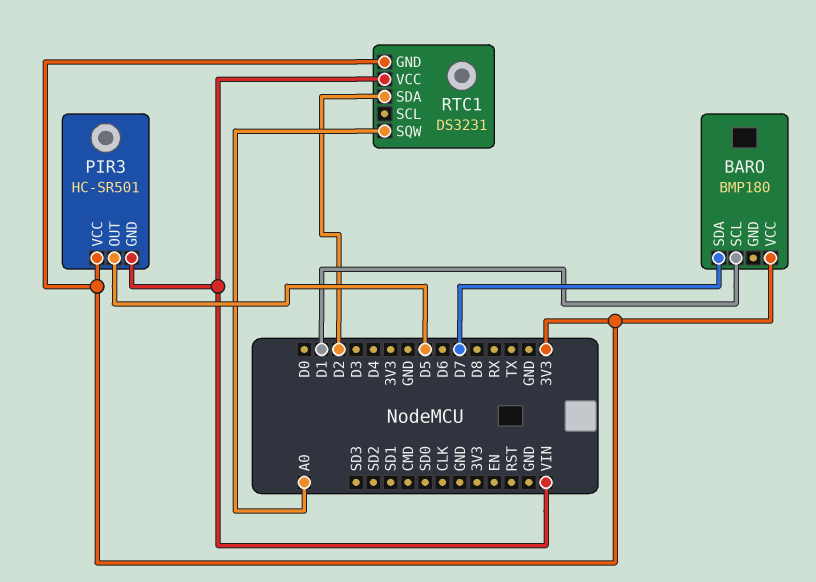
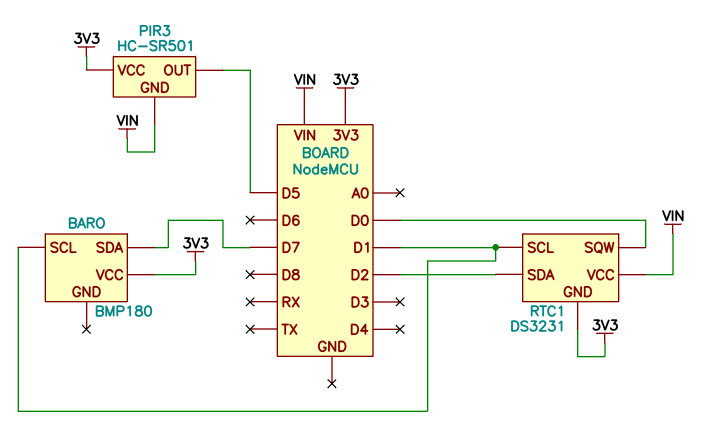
RTC1 pin SCL: none -> D1
RTC1 pin SQW: A0 -> D0

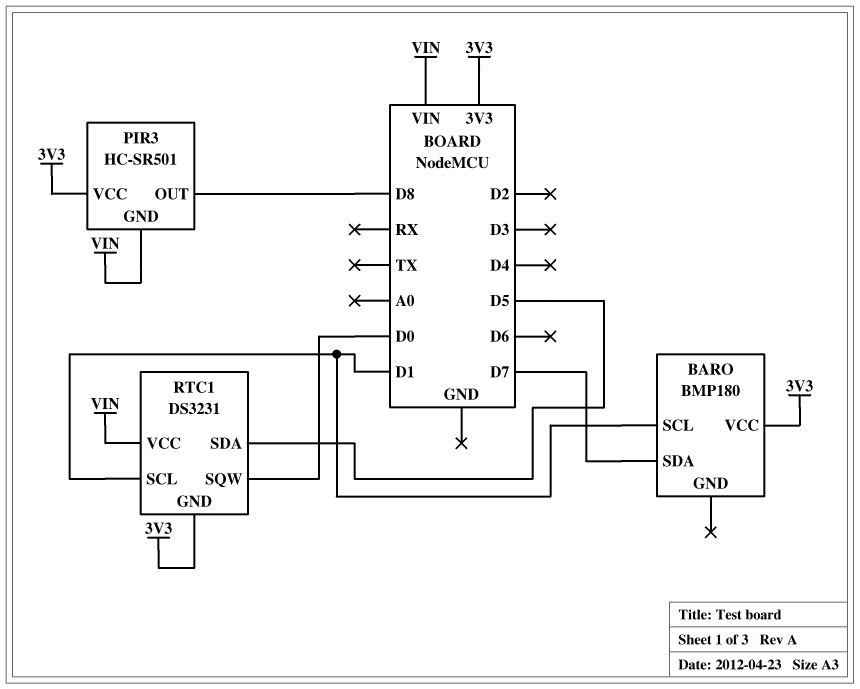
PIR3 pin OUT: D5 -> D8
RTC1 pin SDA: D2 -> D5

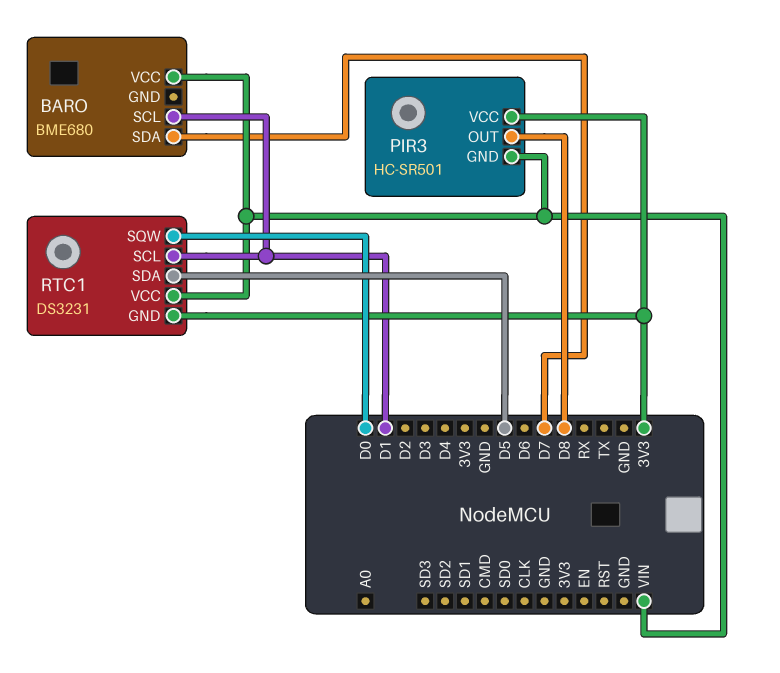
BARO: BMP180 -> BME680
BARO pin VCC: 3V3 -> VIN

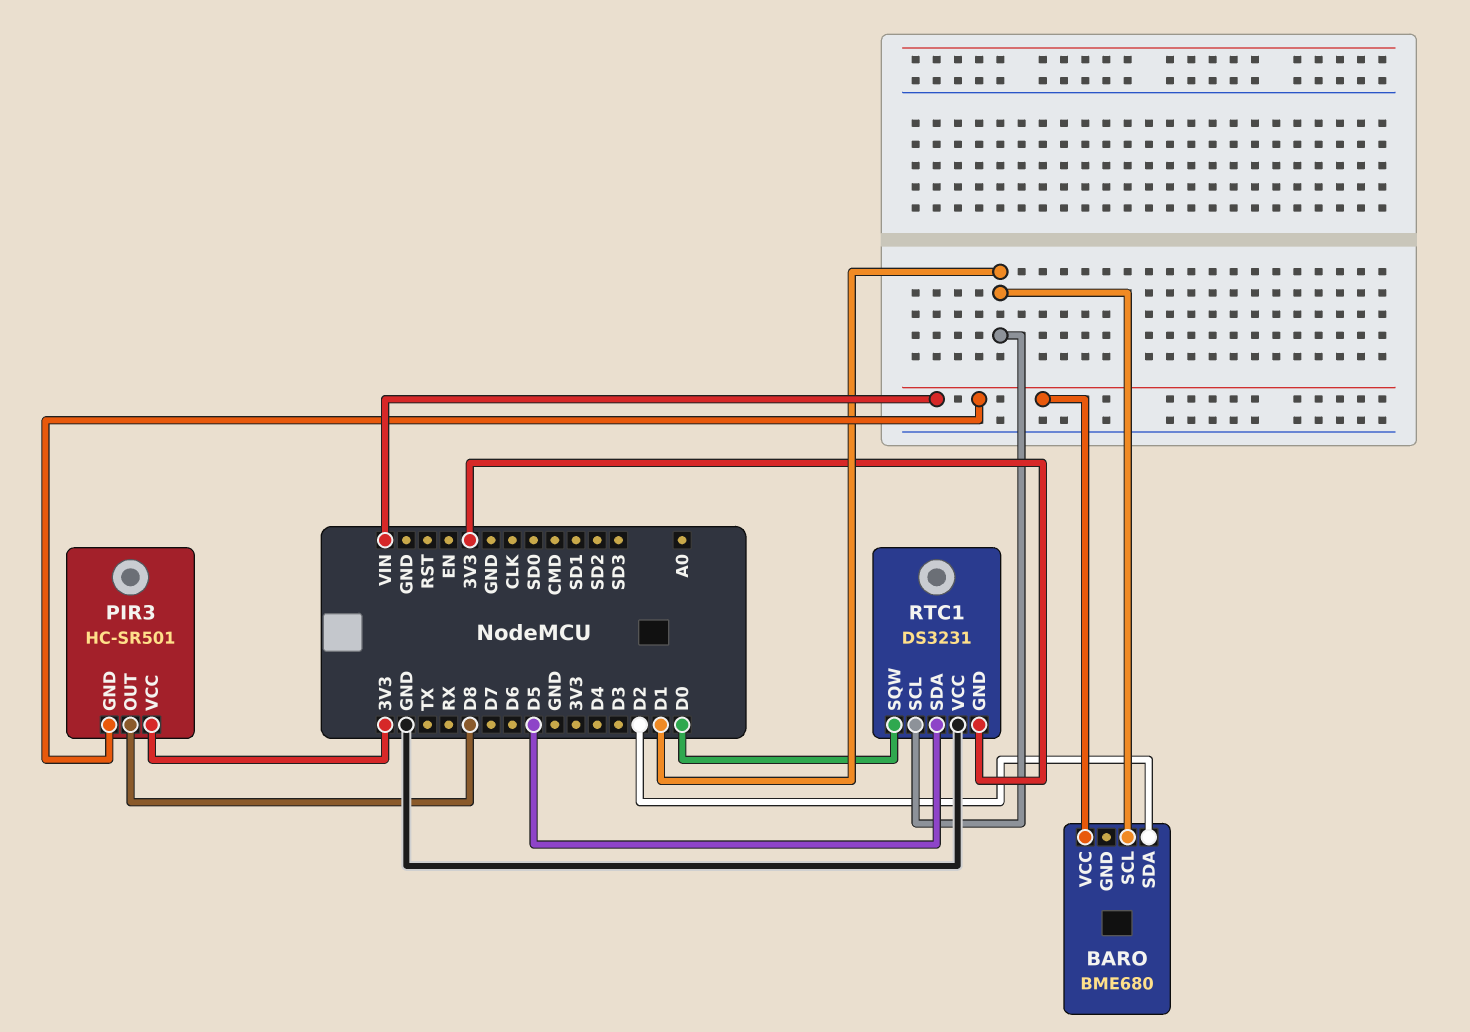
BARO pin SDA: D7 -> D2
RTC1 pin VCC: VIN -> GND

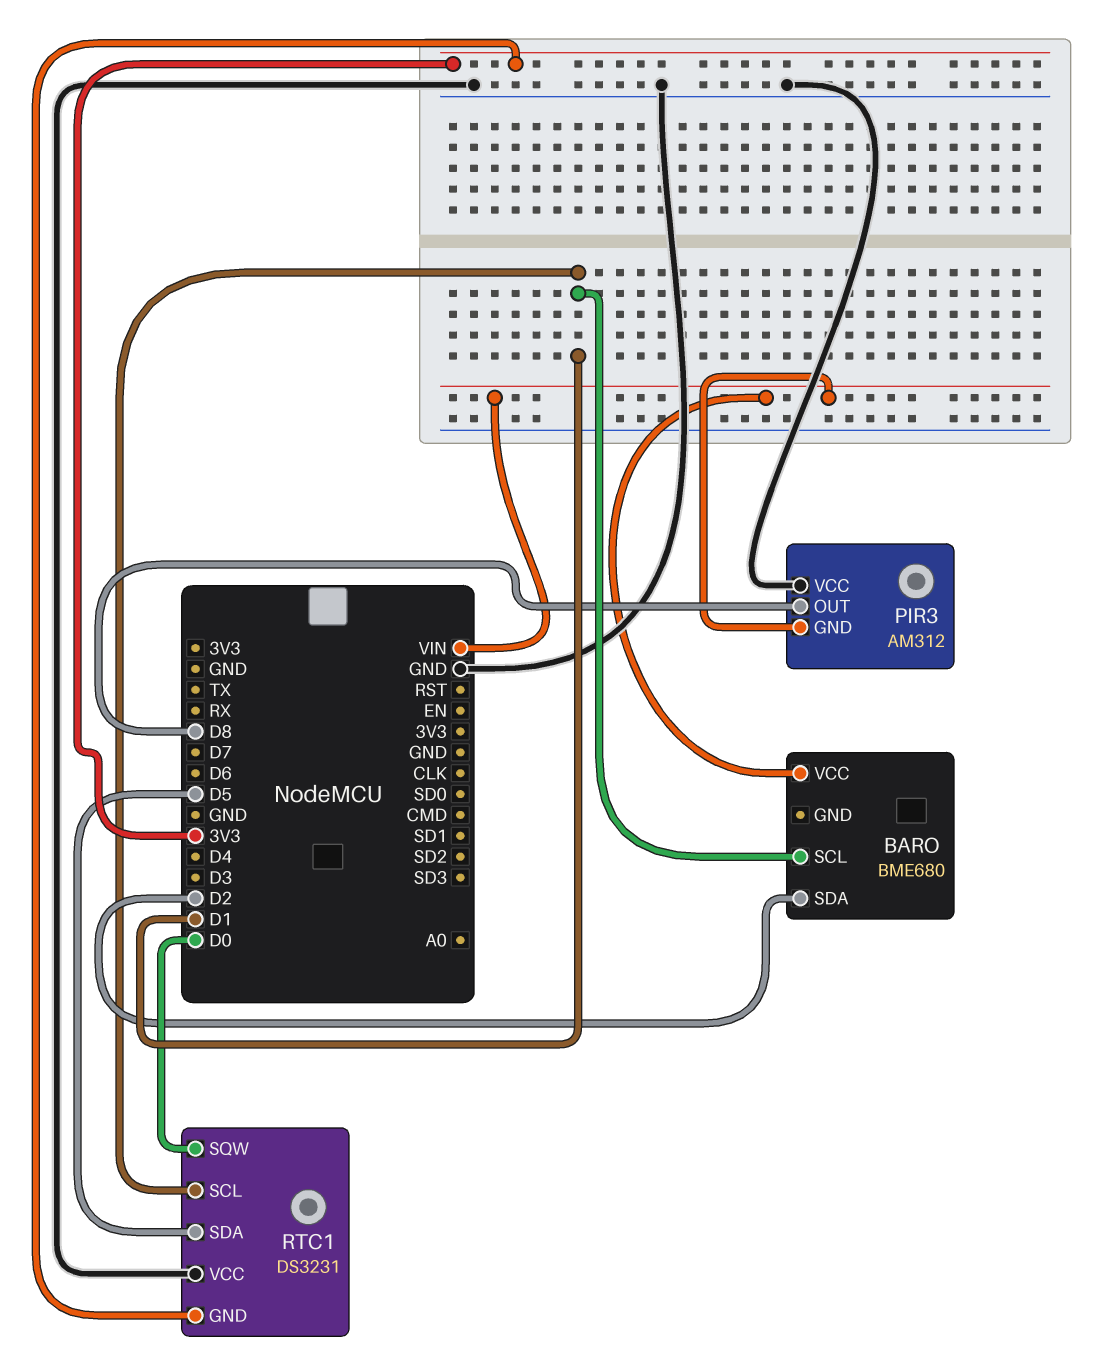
PIR3: HC-SR501 -> AM312
PIR3 pin VCC: 3V3 -> GND

